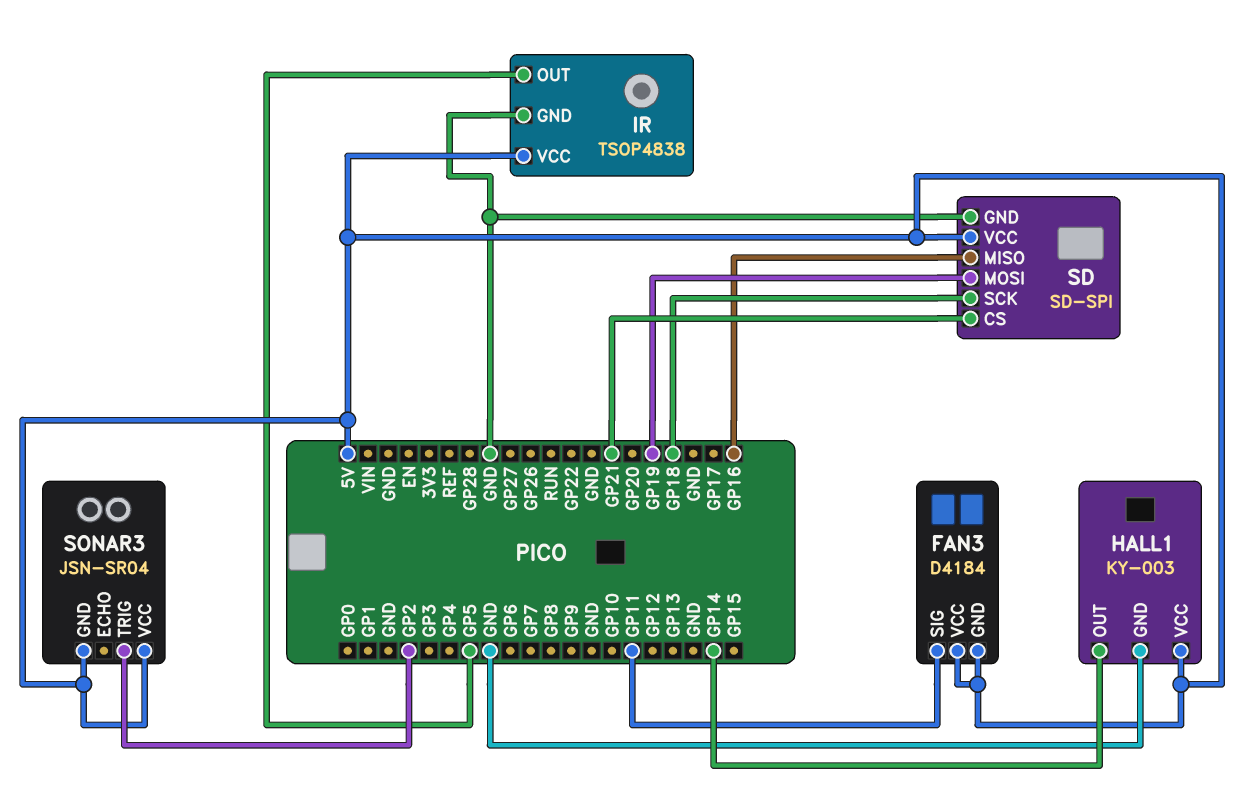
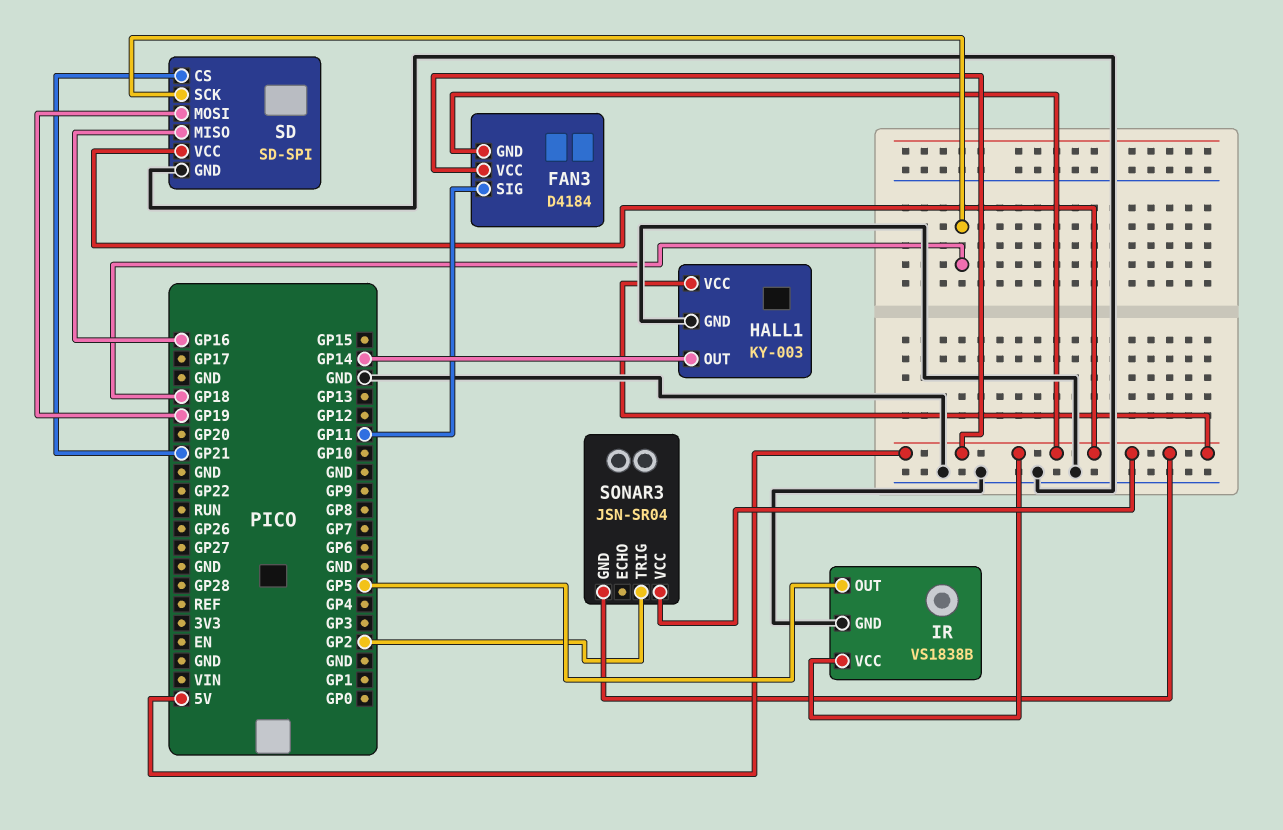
IR: TSOP4838 -> VS1838B

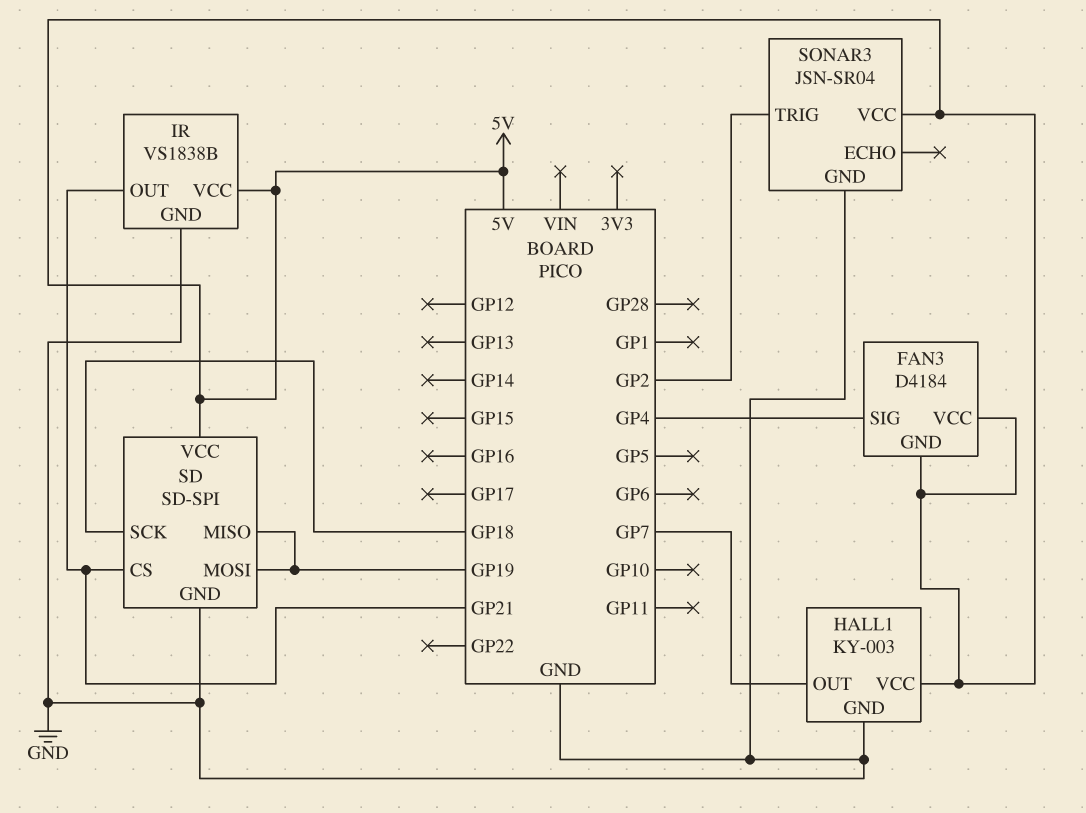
FAN3 pin SIG: GP11 -> GP4
HALL1 pin OUT: GP14 -> GP7
IR pin OUT: GP5 -> GP21
SD pin MISO: GP16 -> GP19
SONAR3 pin GND: 5V -> GND

